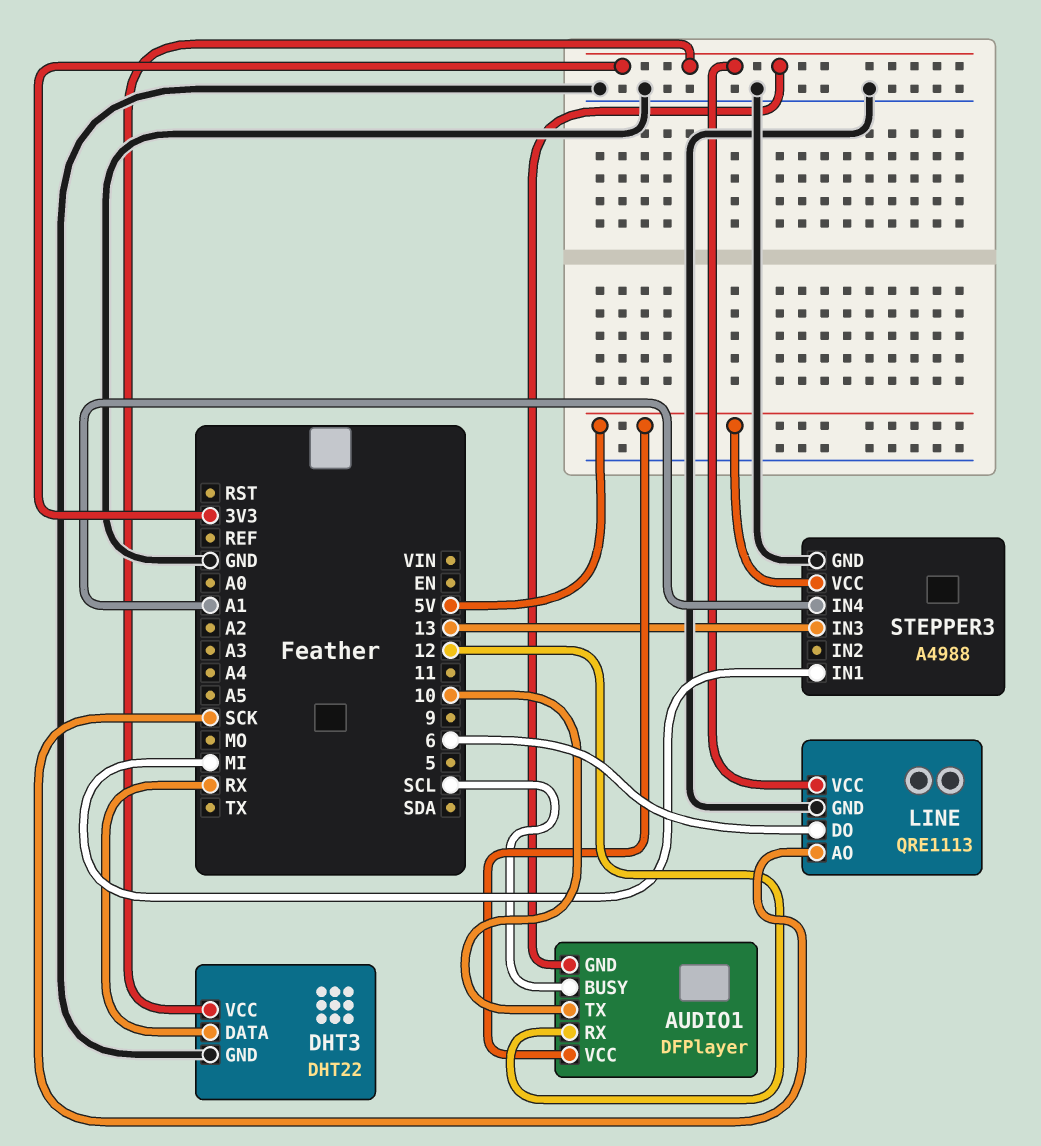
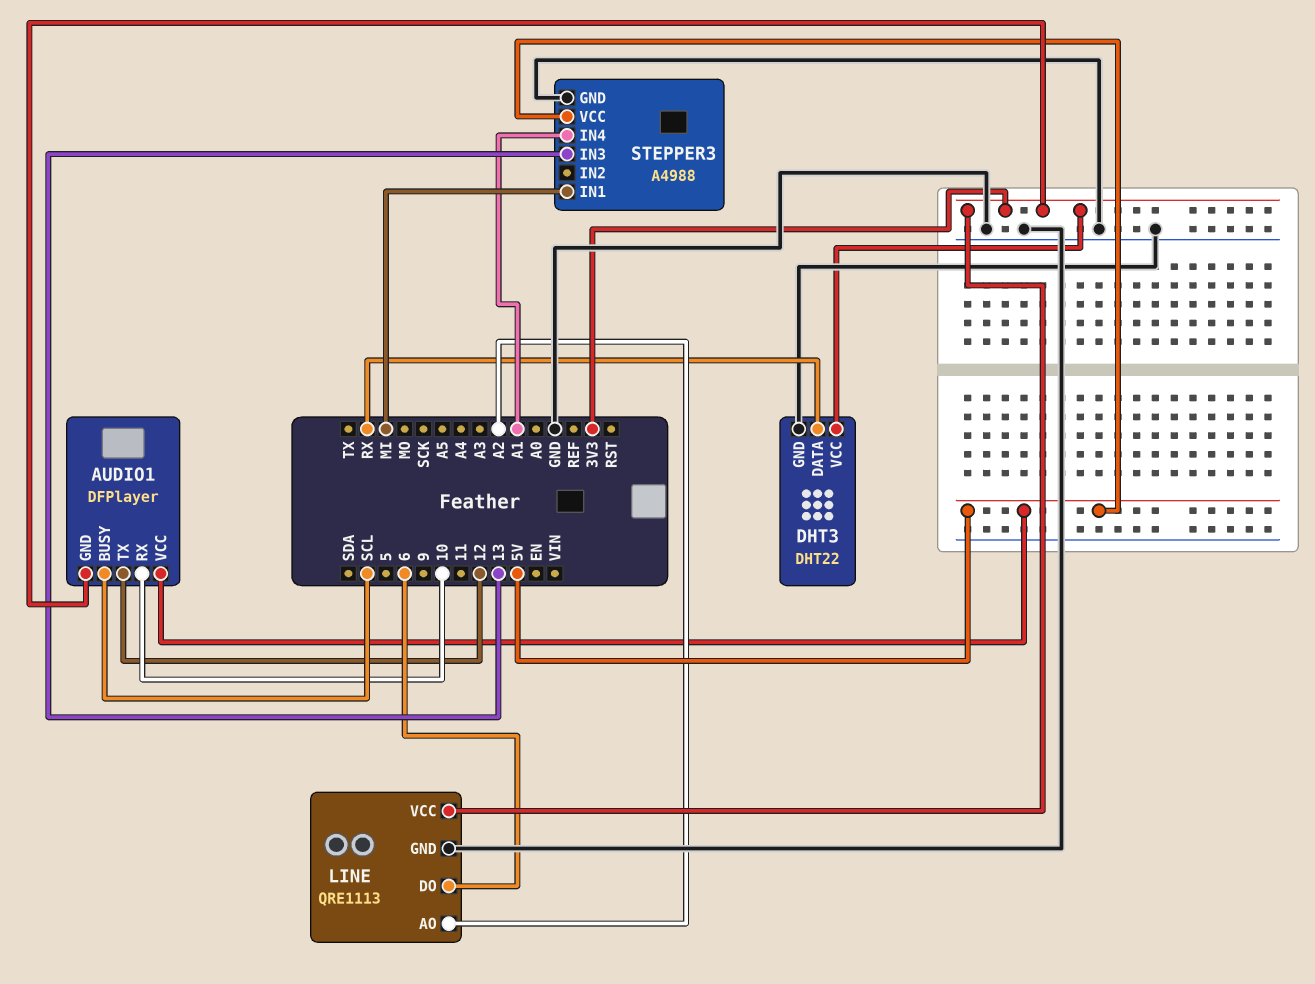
AUDIO1 pin RX: 12 -> 10
AUDIO1 pin TX: 10 -> 12
LINE pin AO: SCK -> A2

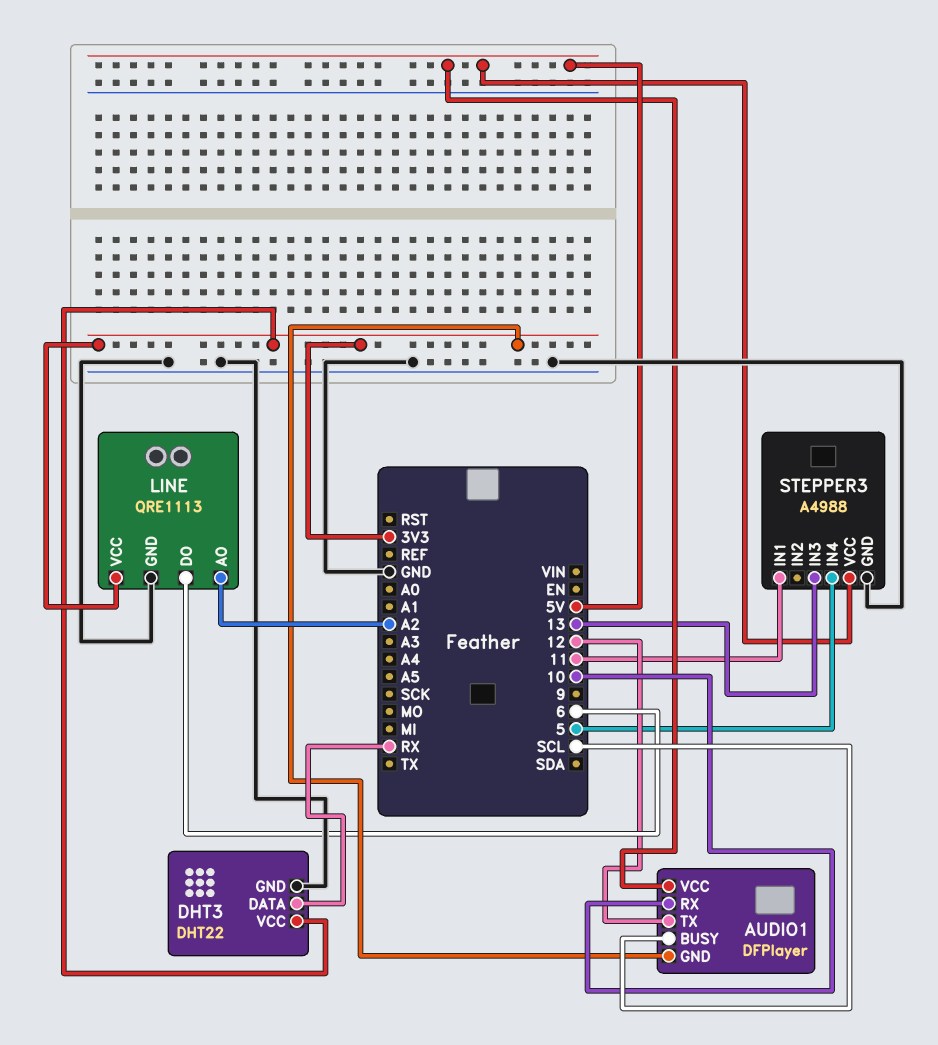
STEPPER3 pin IN1: MI -> 11
STEPPER3 pin IN4: A1 -> 5

